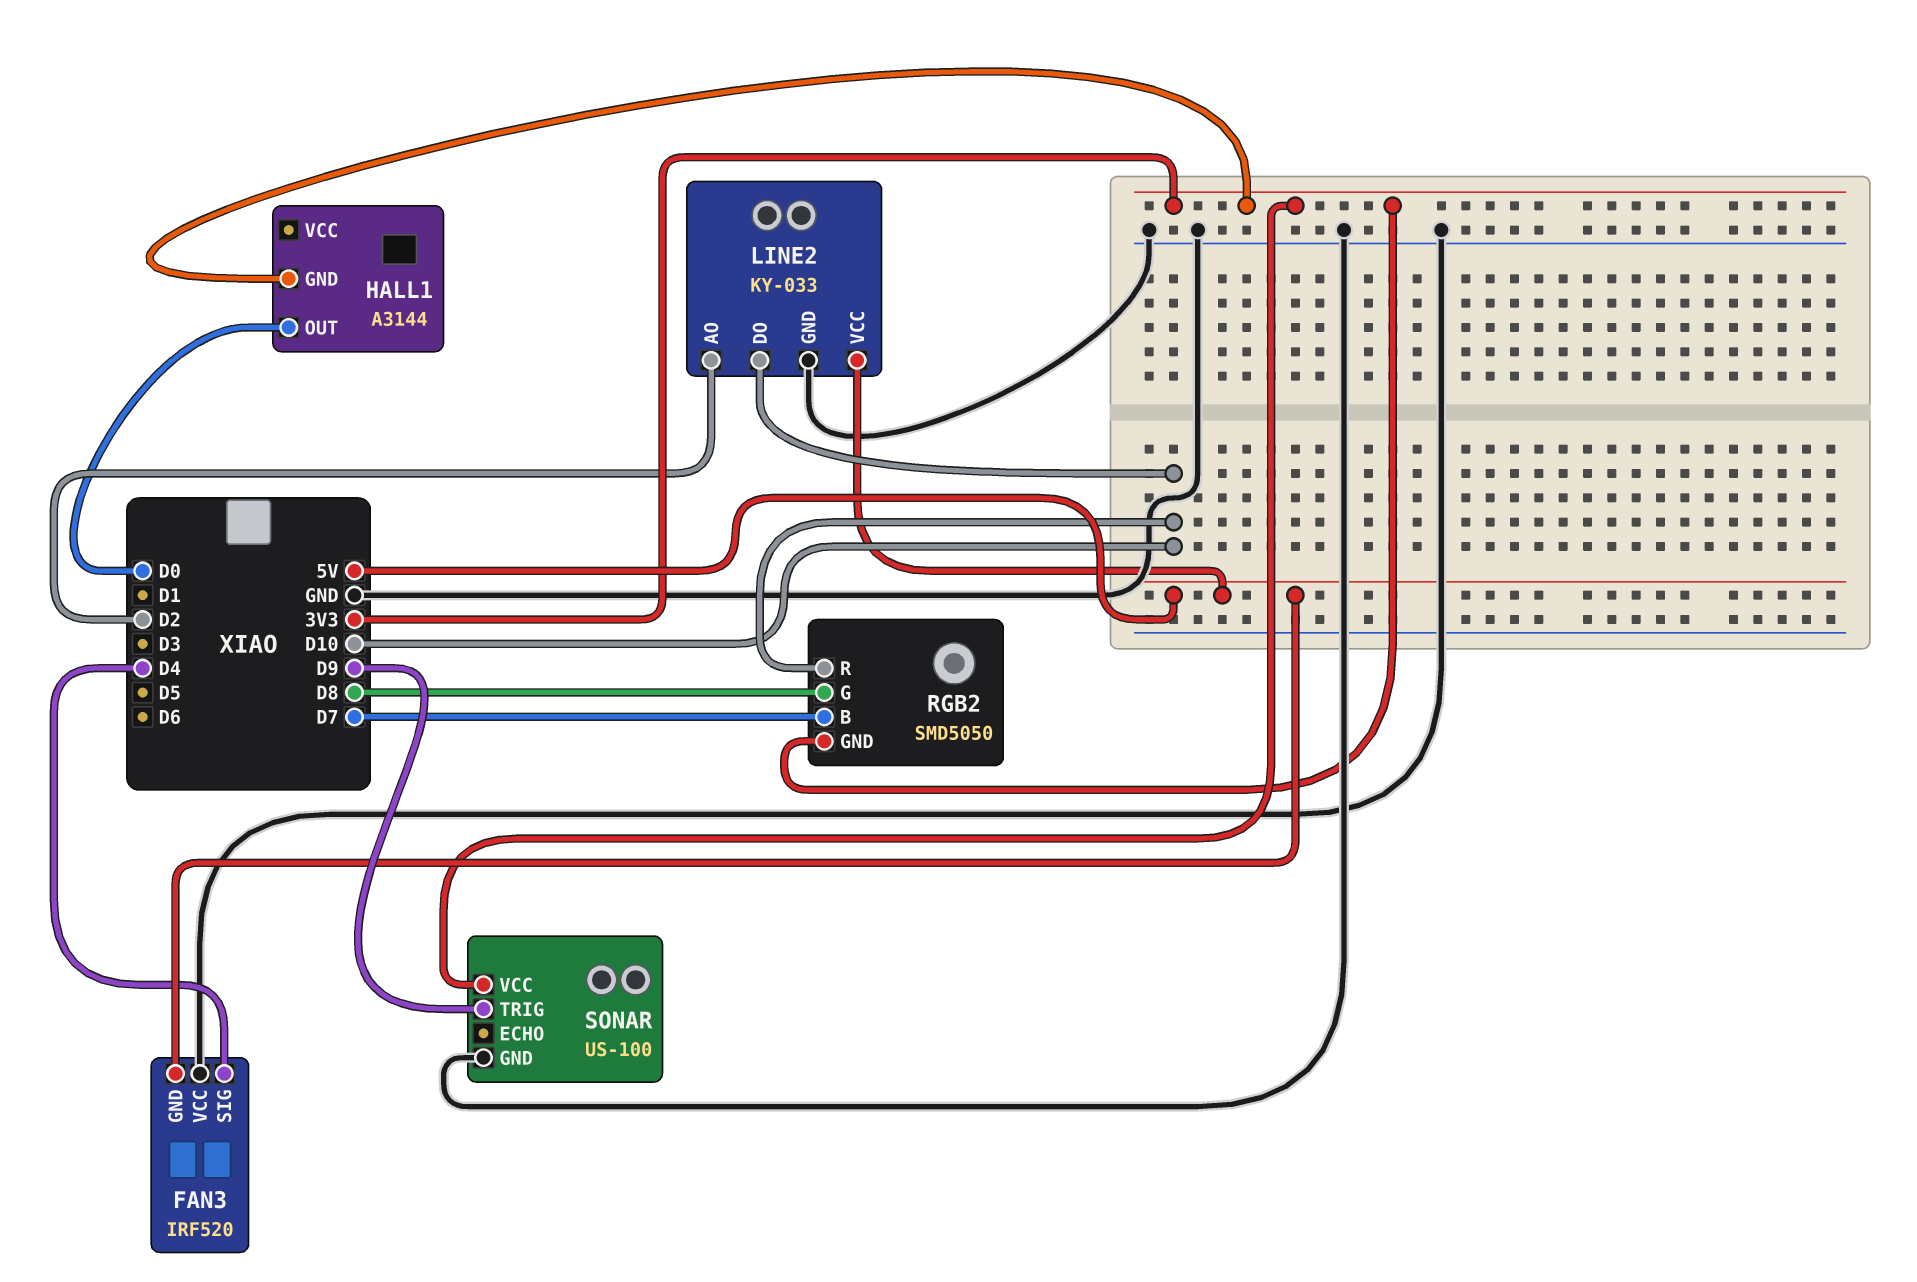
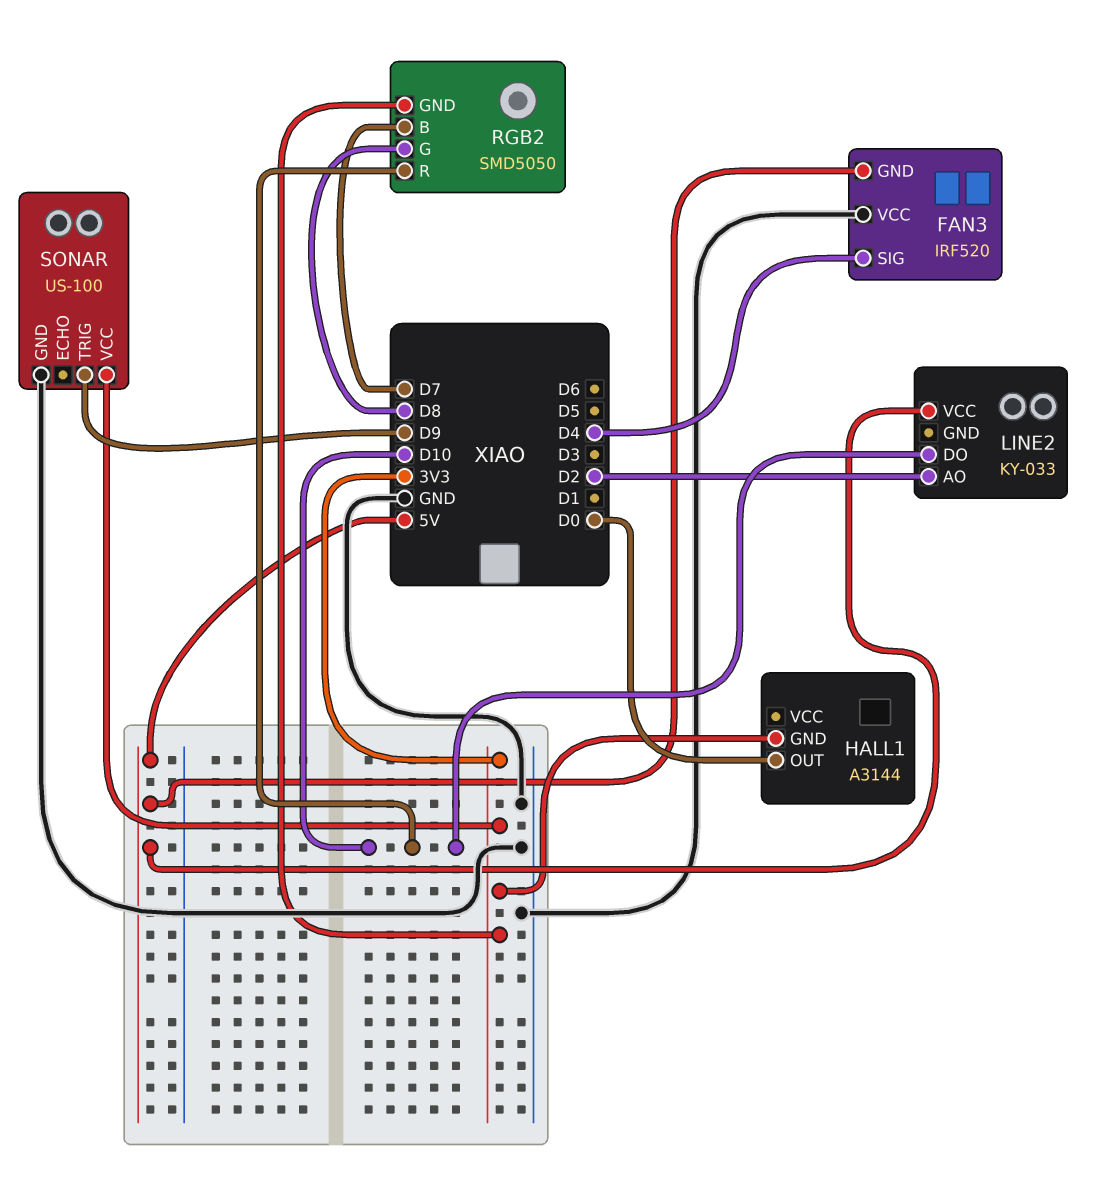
LINE2 pin GND: GND -> none

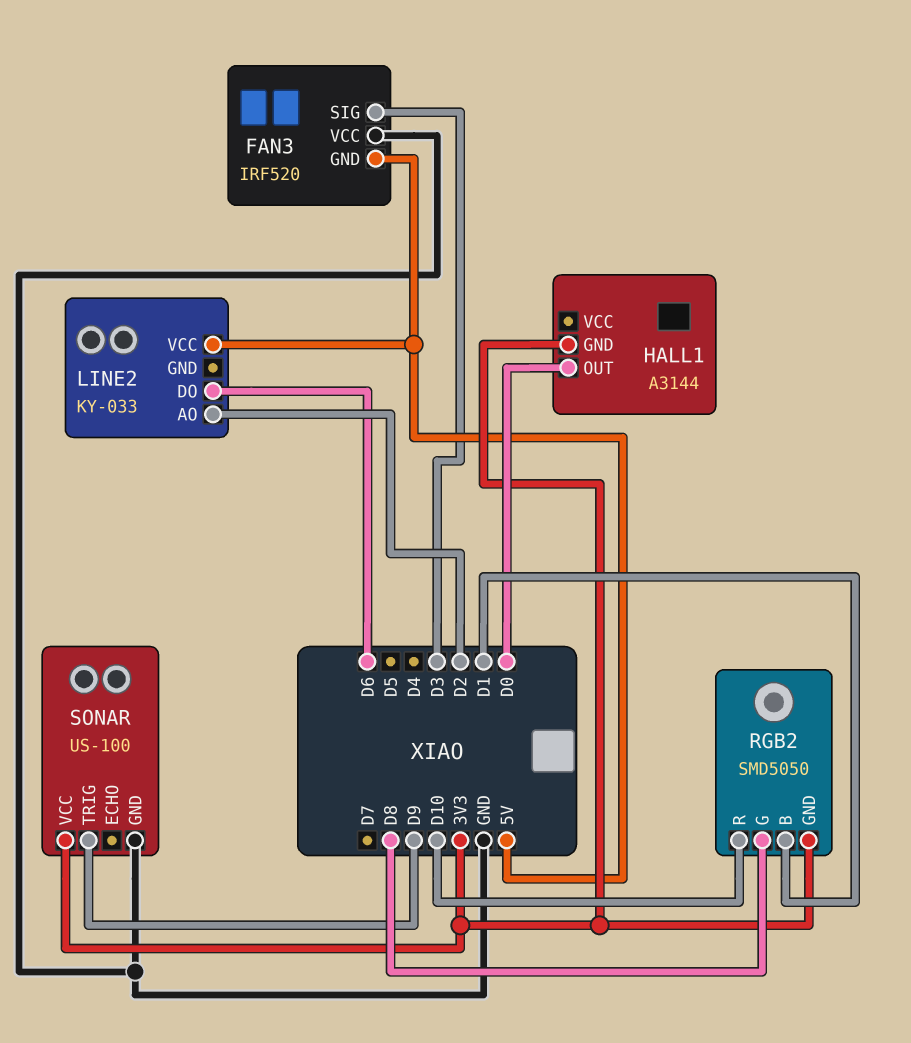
FAN3 pin SIG: D4 -> D3
LINE2 pin DO: D10 -> D6
RGB2 pin B: D7 -> D1

